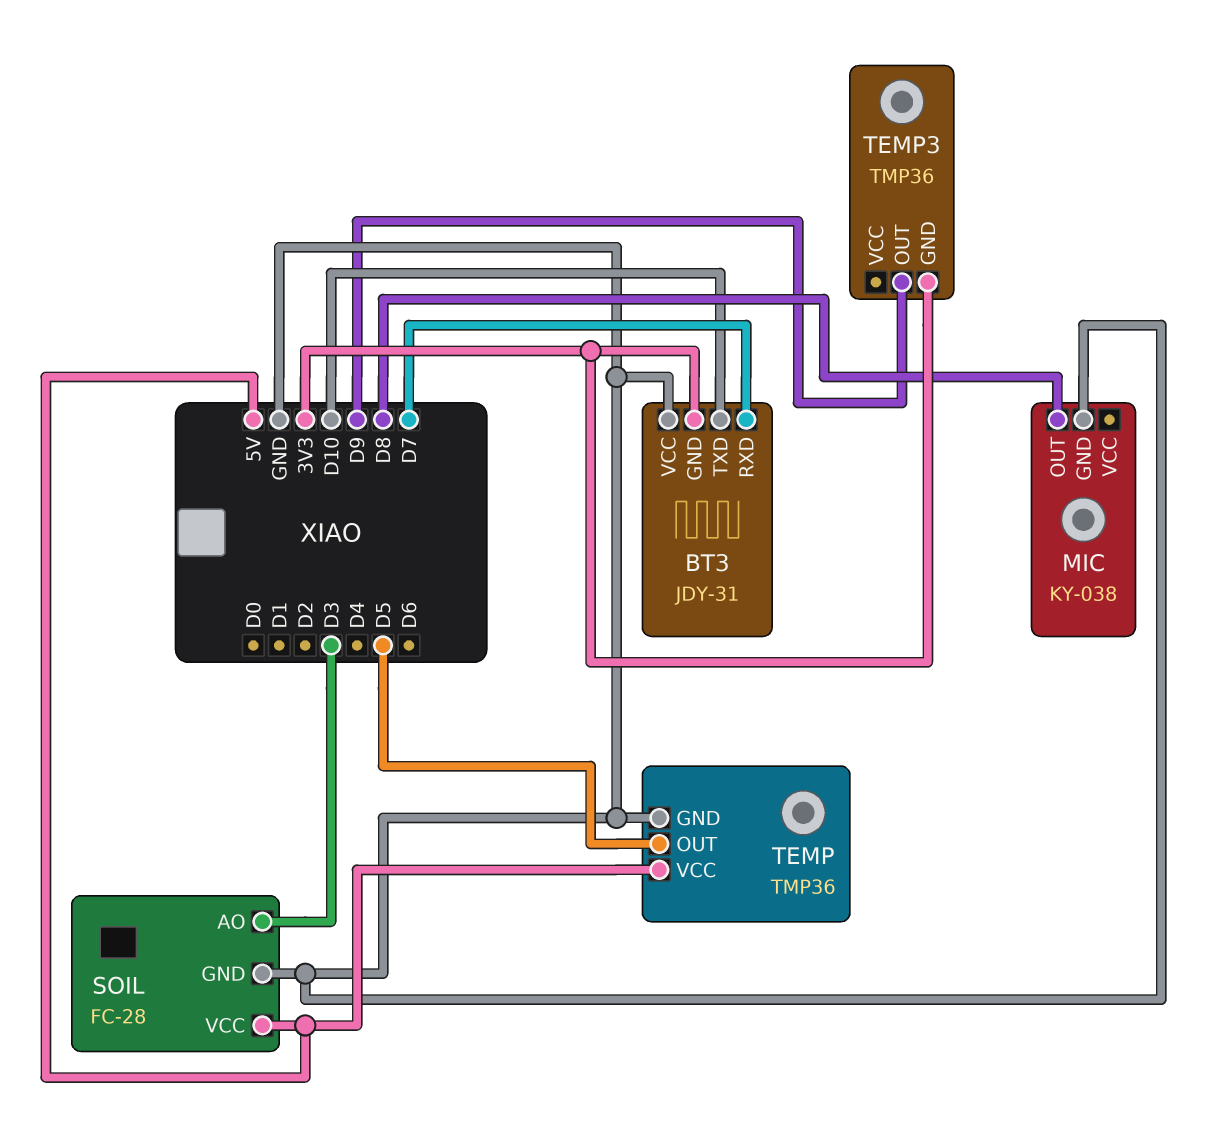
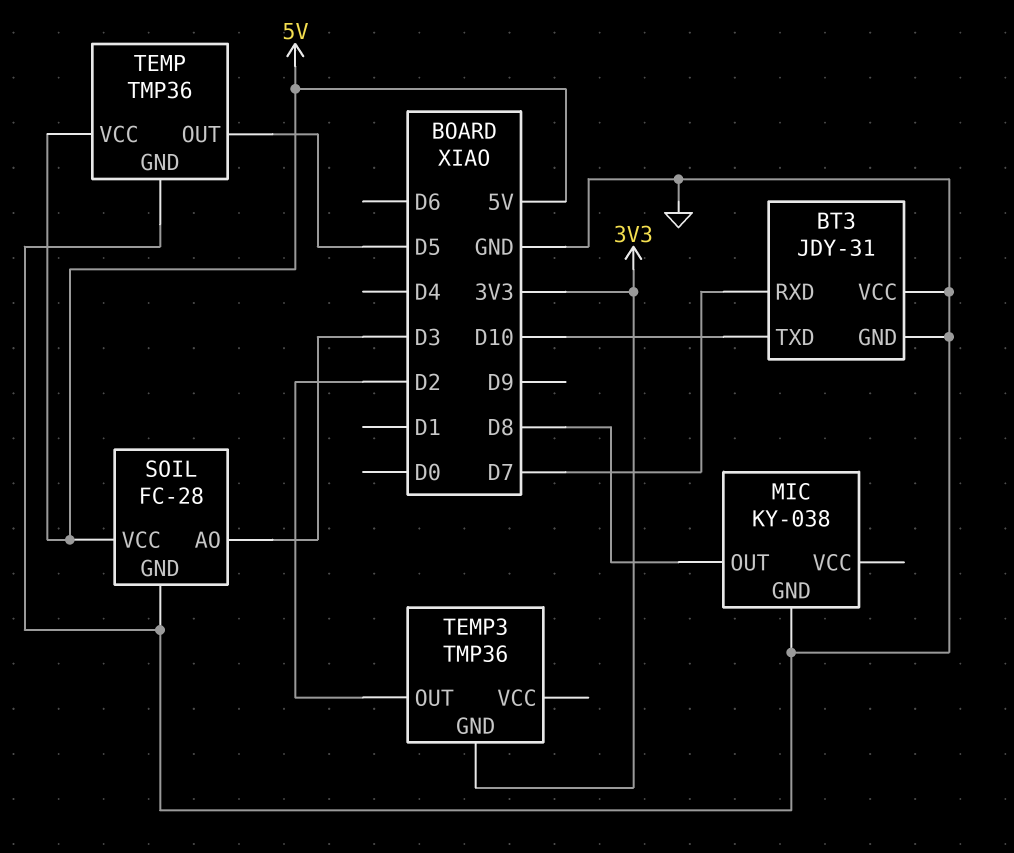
BT3 pin GND: 3V3 -> GND
TEMP3 pin OUT: D9 -> D2

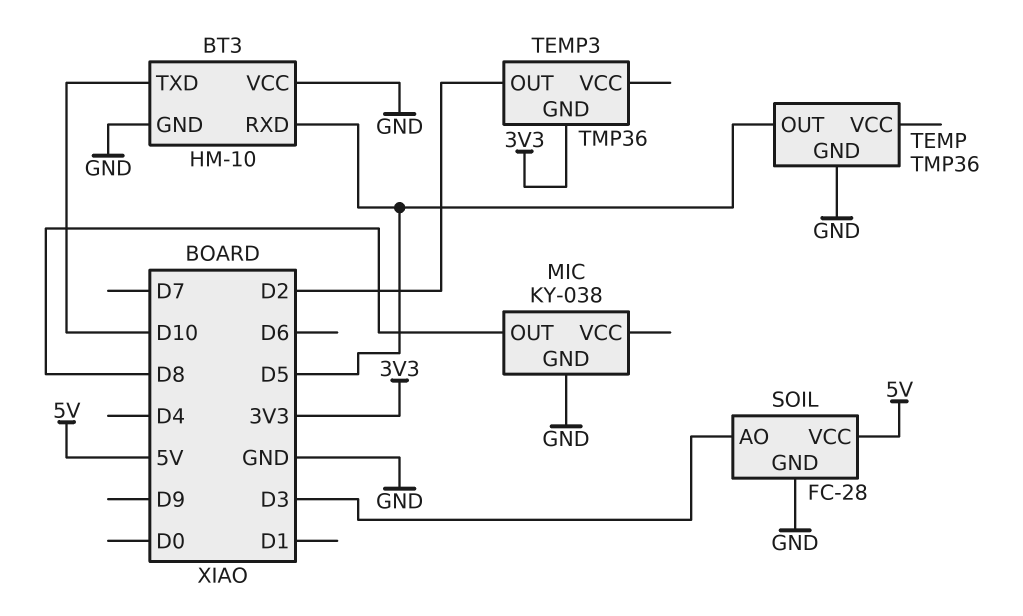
BT3: JDY-31 -> HM-10
BT3 pin RXD: D7 -> D5
TEMP pin VCC: 5V -> none

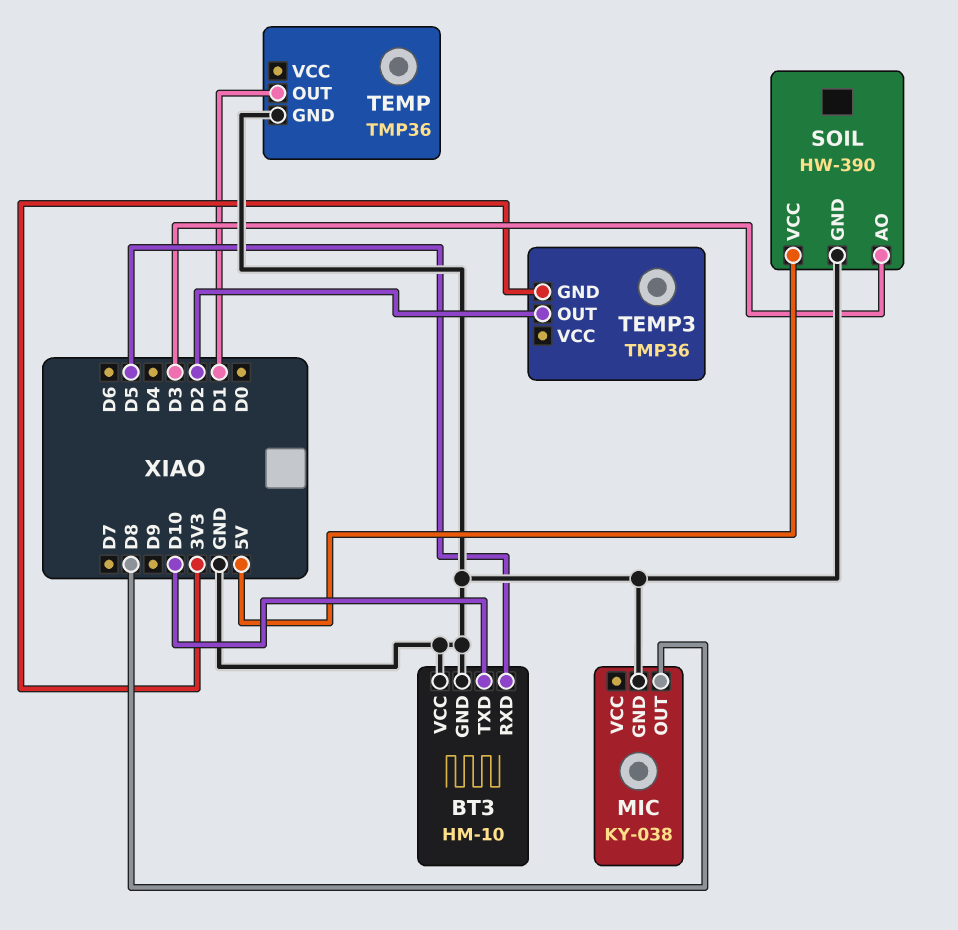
SOIL: FC-28 -> HW-390
TEMP pin OUT: D5 -> D1

